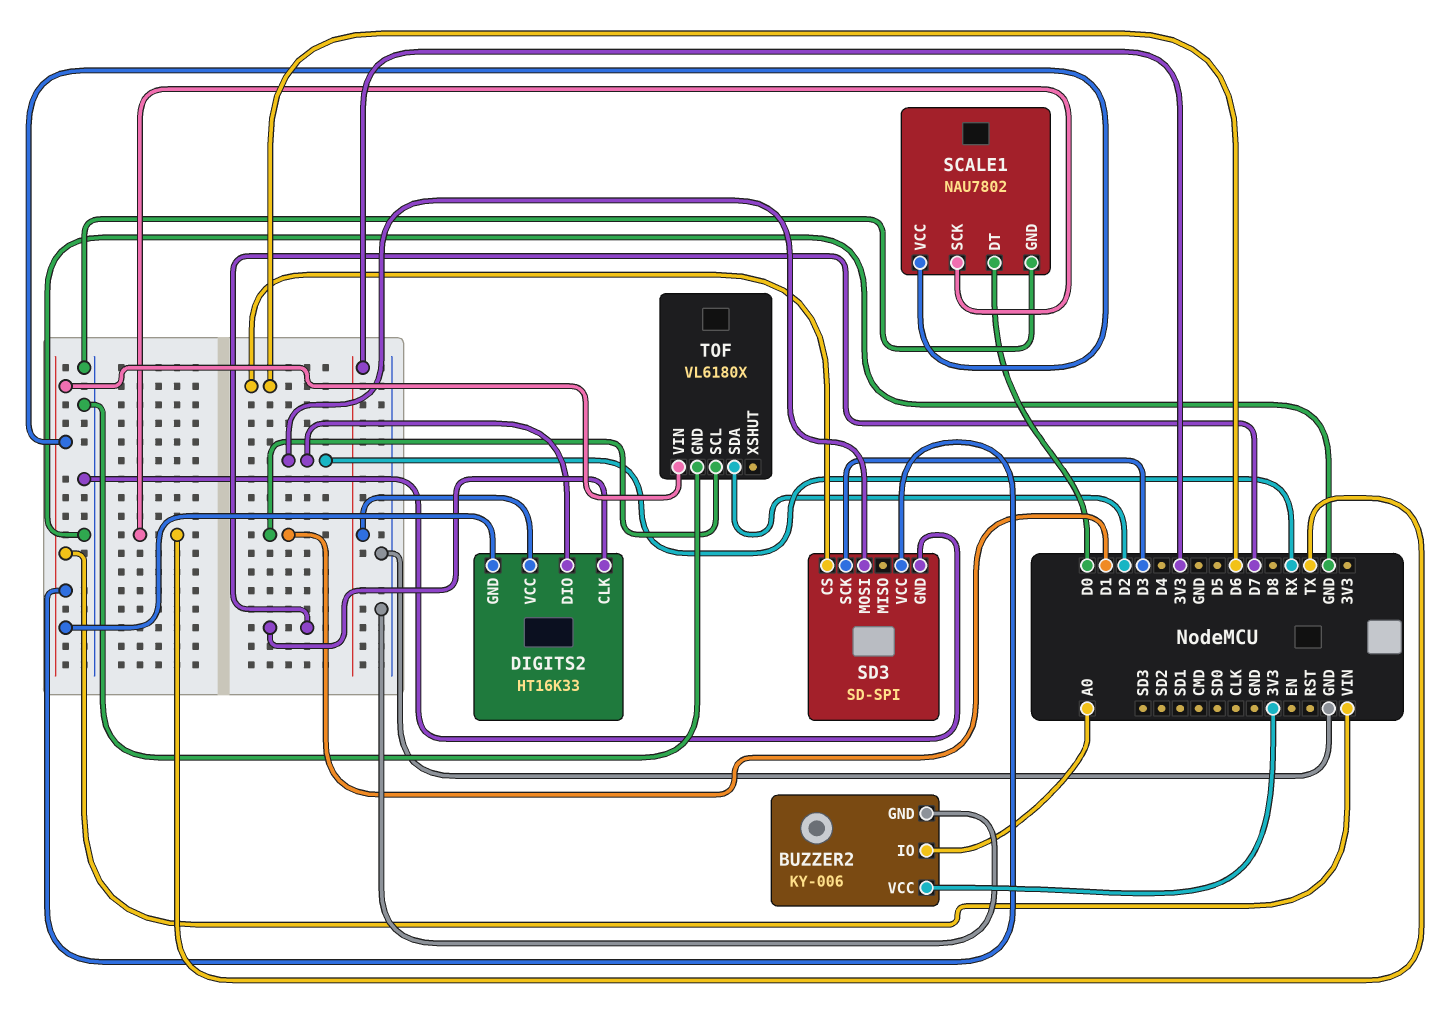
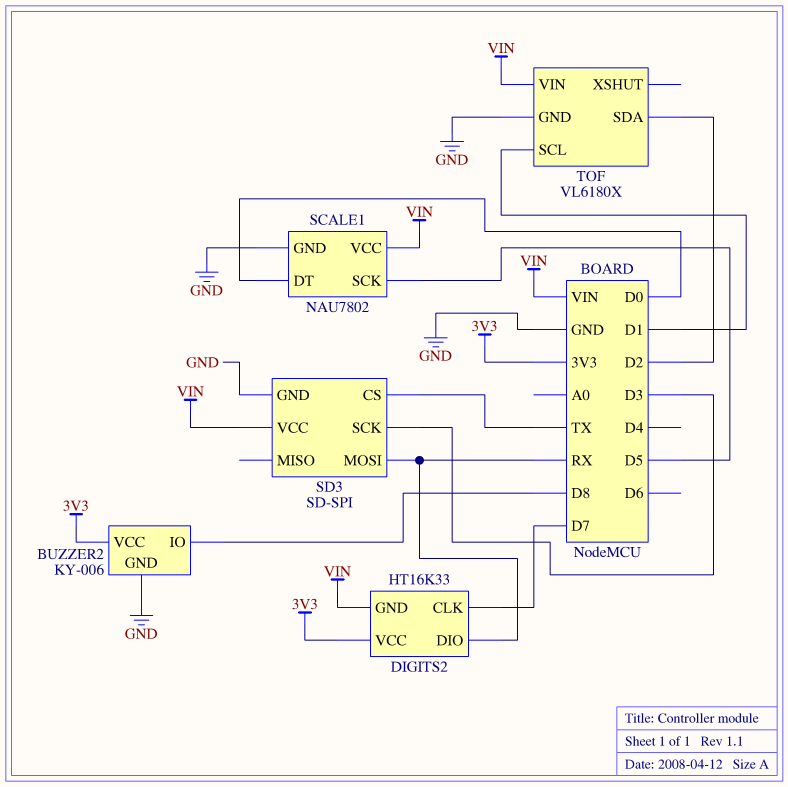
BUZZER2 pin IO: A0 -> D8
SCALE1 pin SCK: TX -> D5
SD3 pin CS: D6 -> TX

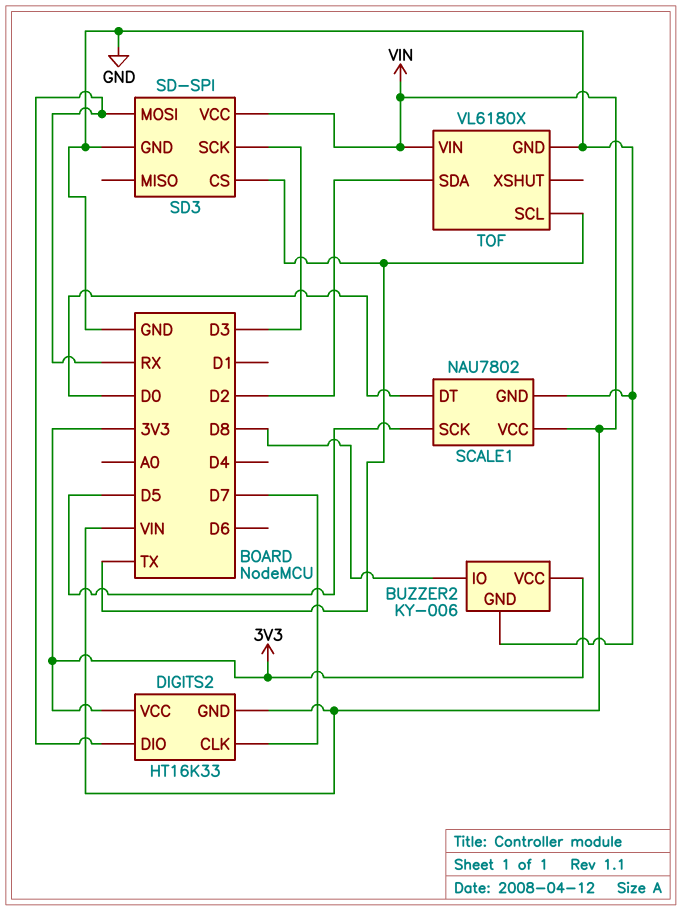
TOF pin SCL: D1 -> TX

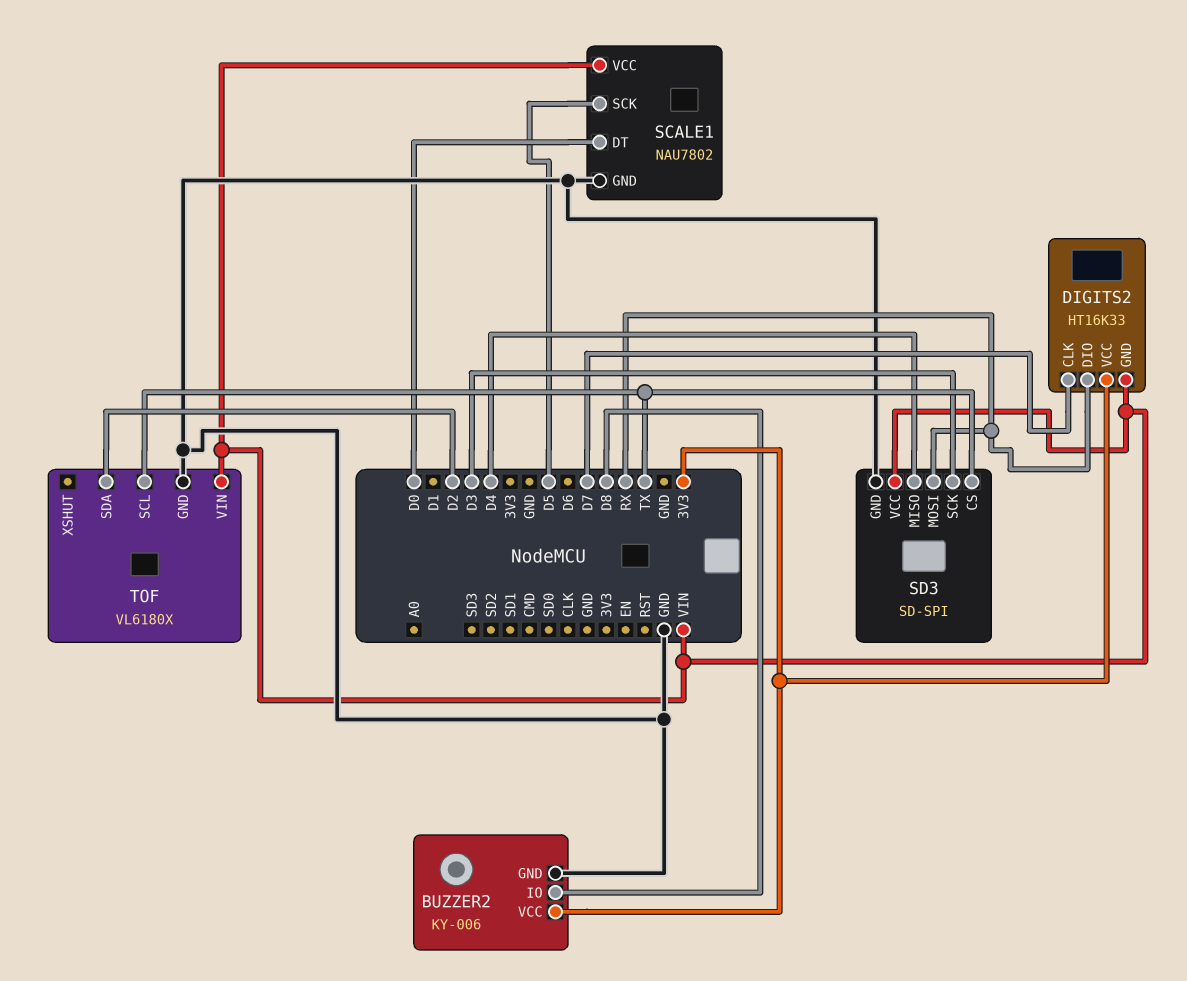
SD3 pin MISO: none -> D4

